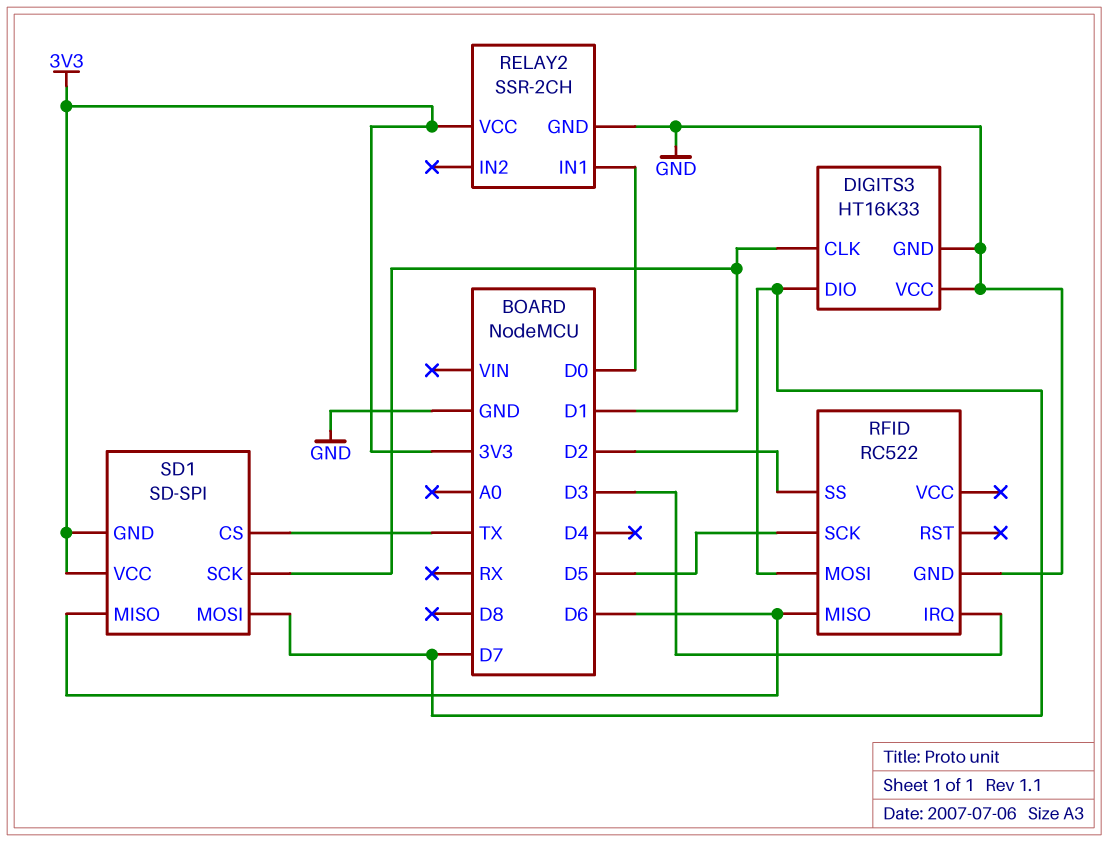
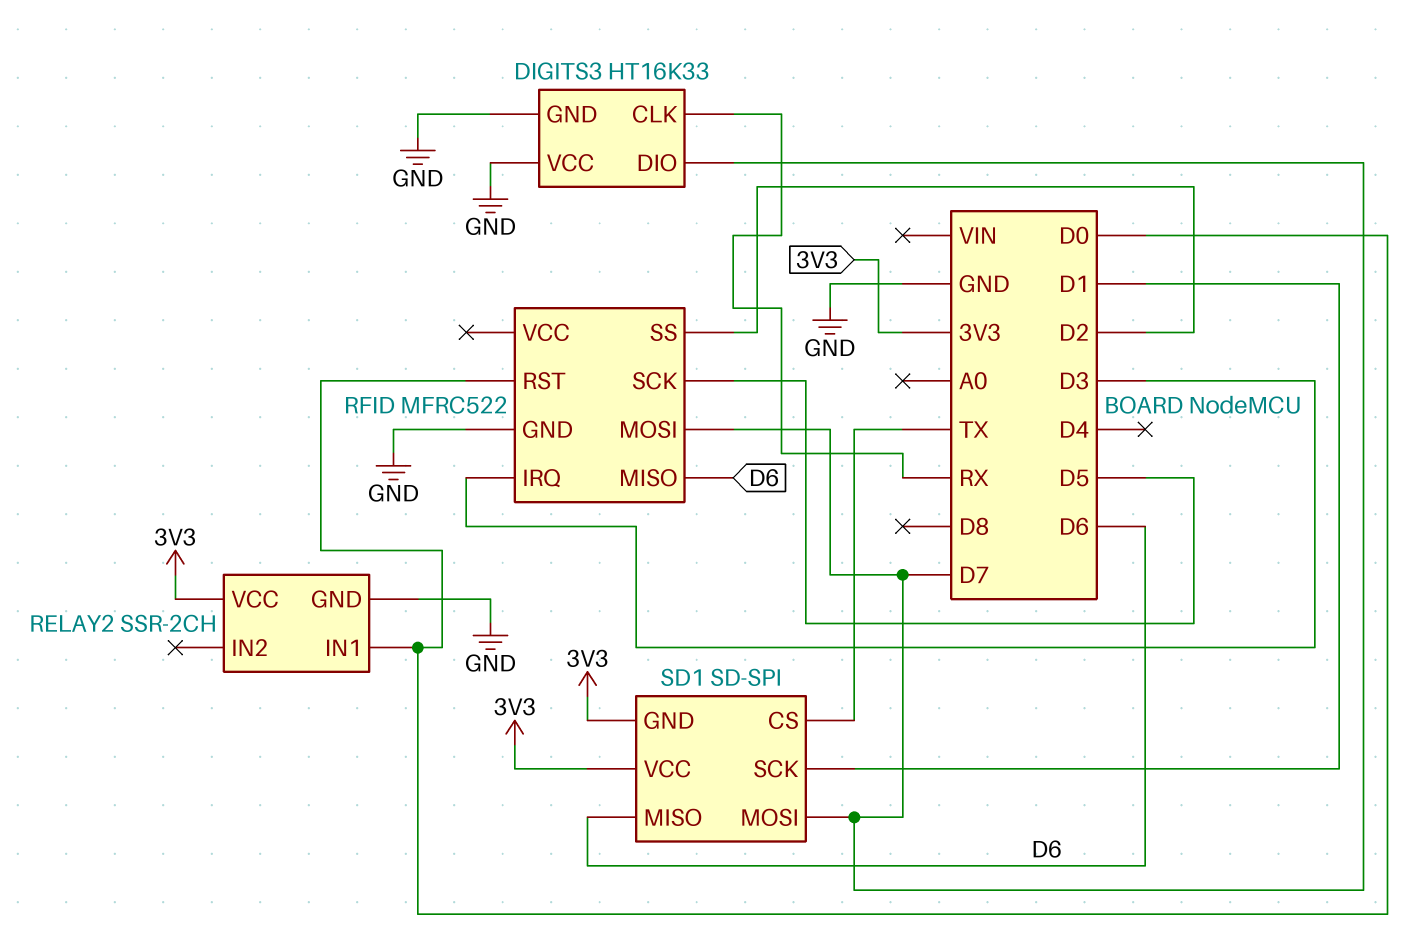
DIGITS3 pin CLK: D1 -> RX
RFID: RC522 -> MFRC522
RFID pin RST: none -> D0

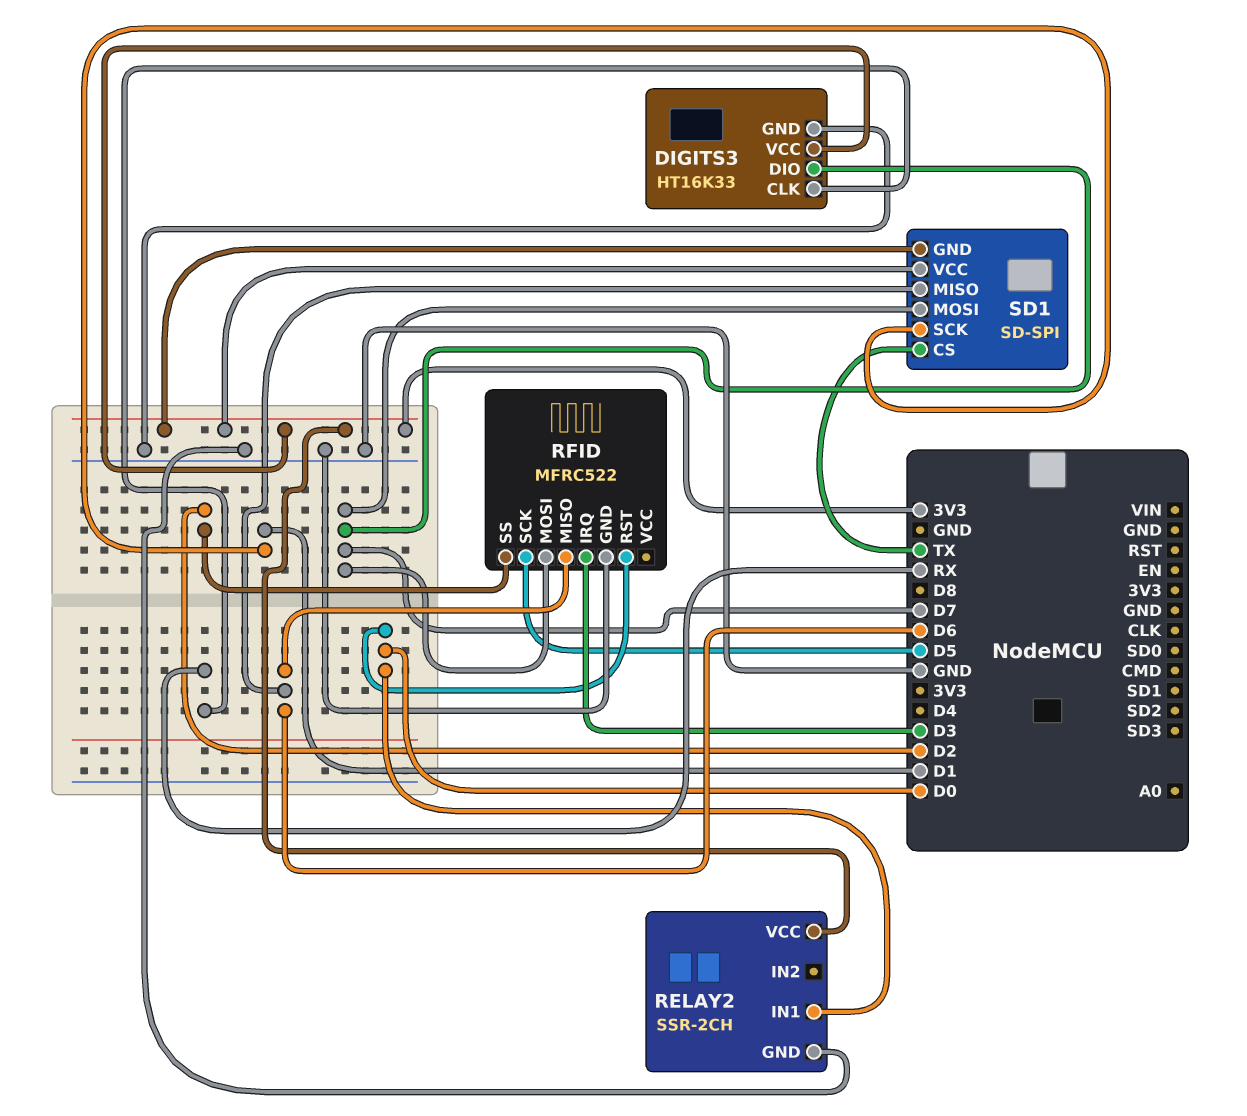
DIGITS3 pin VCC: GND -> 3V3

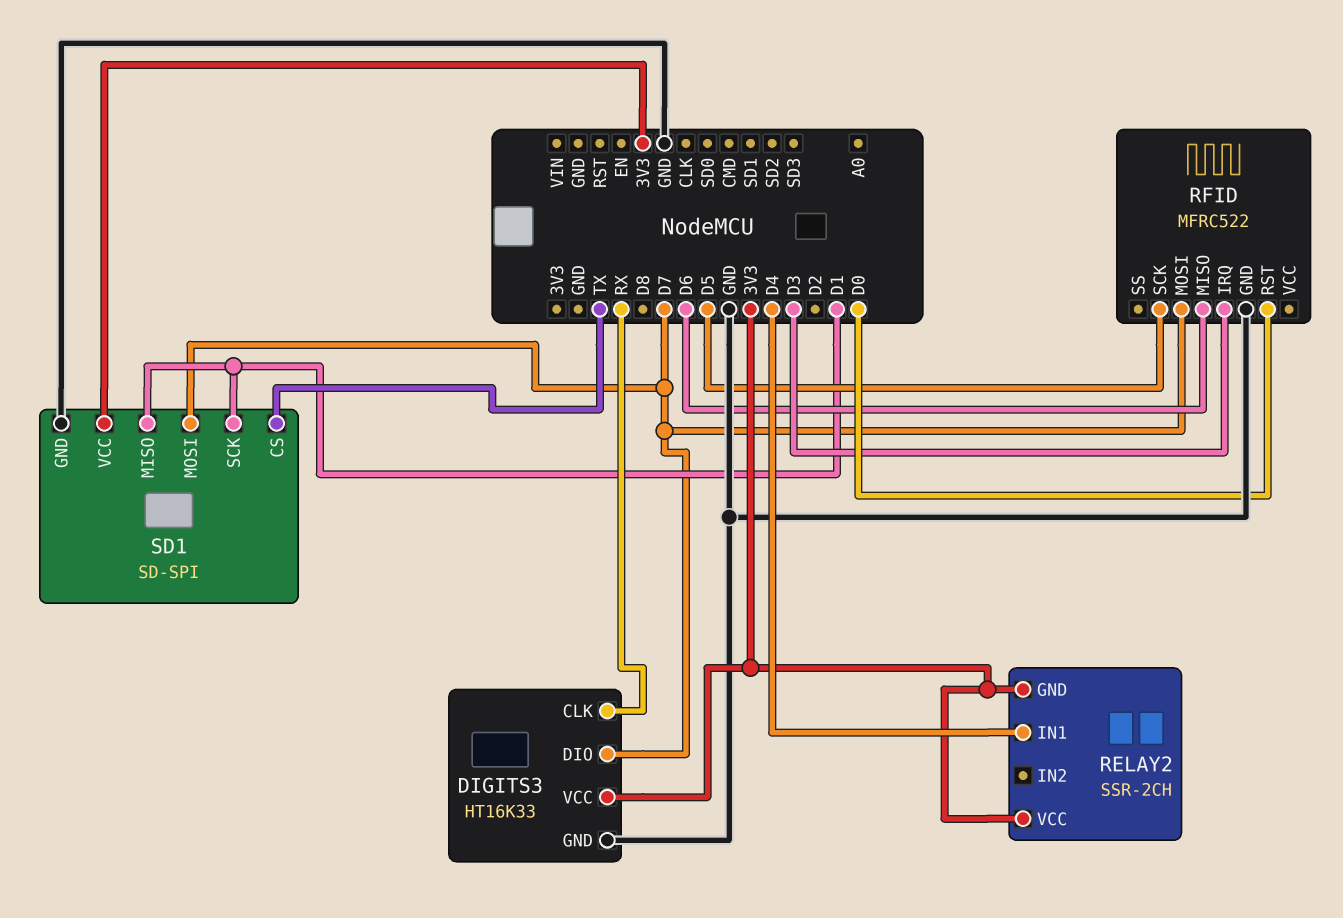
RELAY2 pin GND: GND -> 3V3
RELAY2 pin IN1: D0 -> D4
RFID pin SS: D2 -> none
SD1 pin GND: 3V3 -> GND
SD1 pin MISO: D6 -> D1

